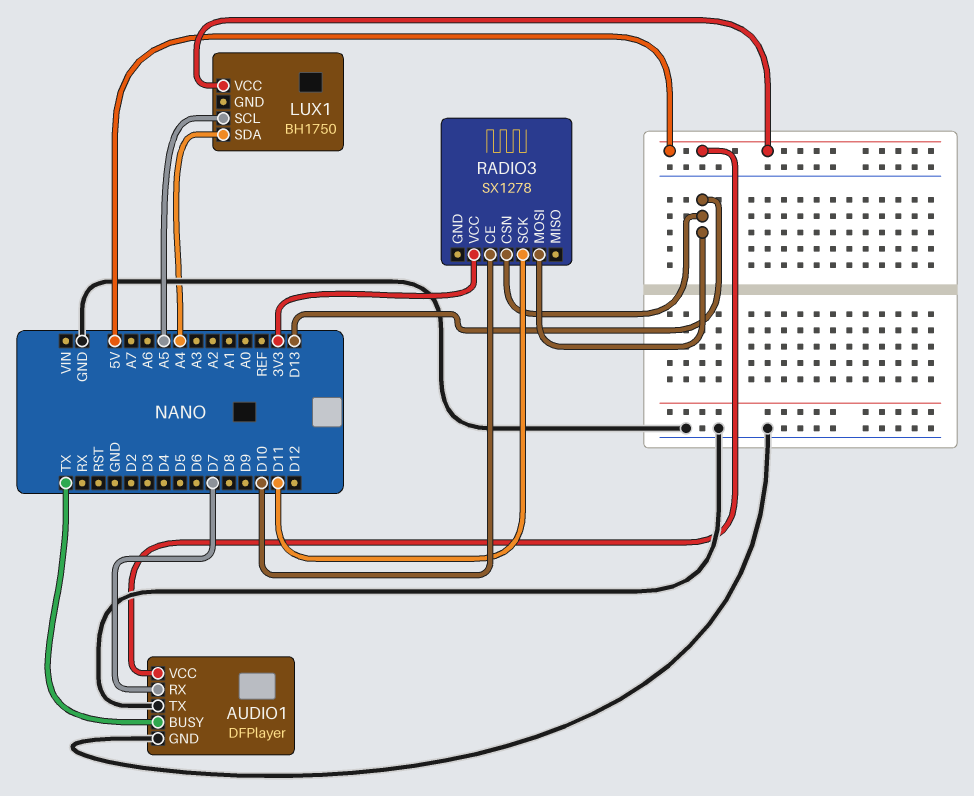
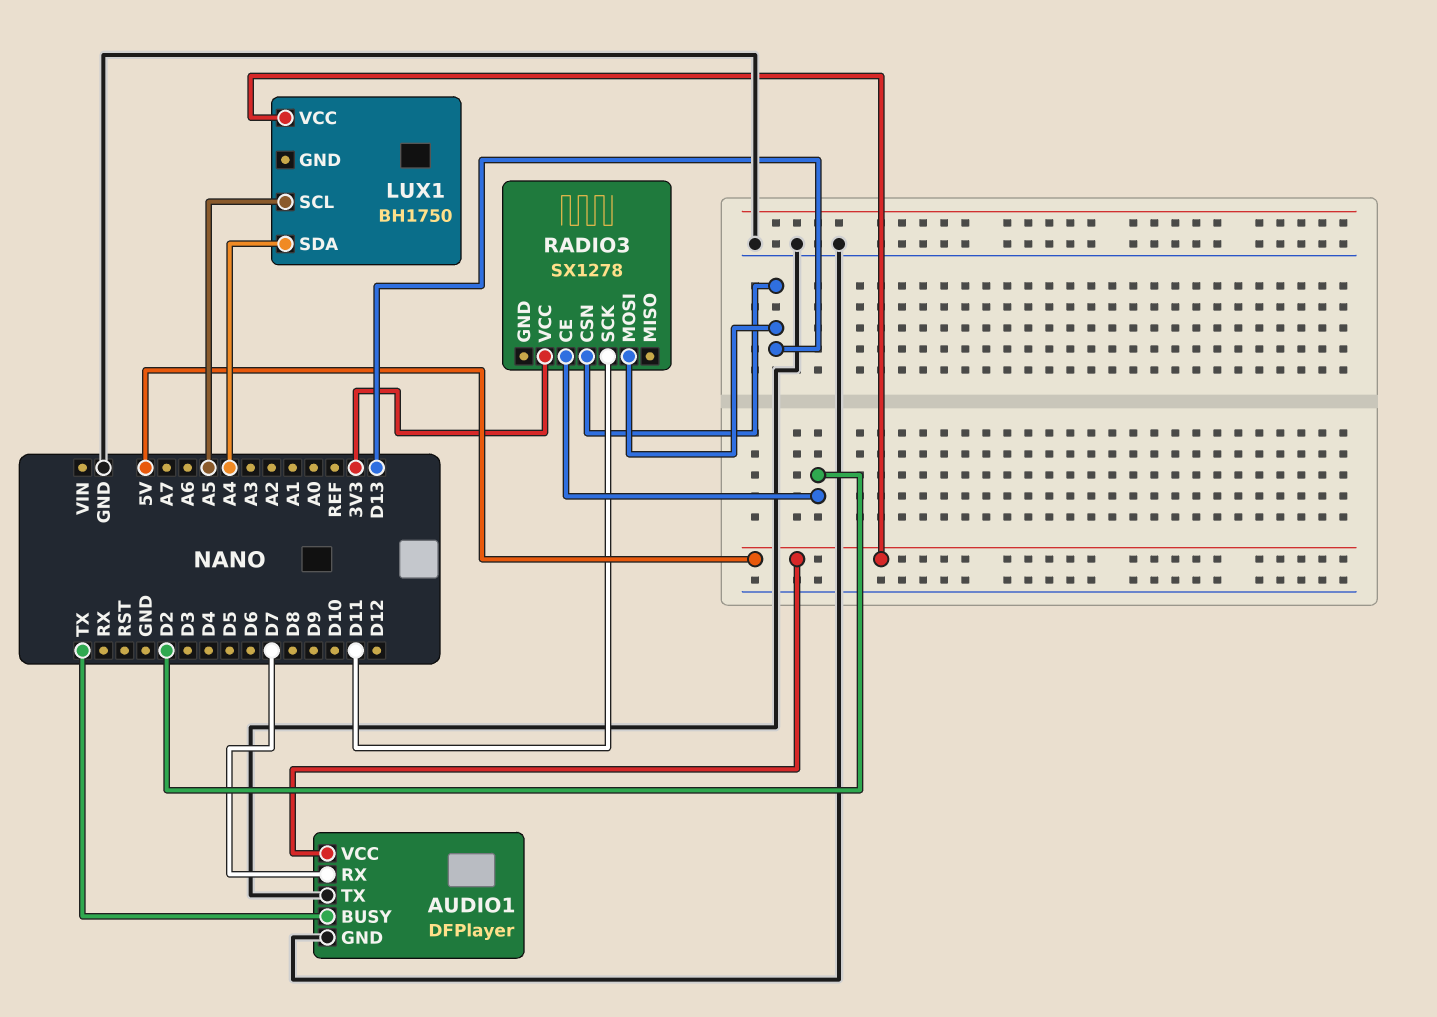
RADIO3 pin CE: D10 -> D2

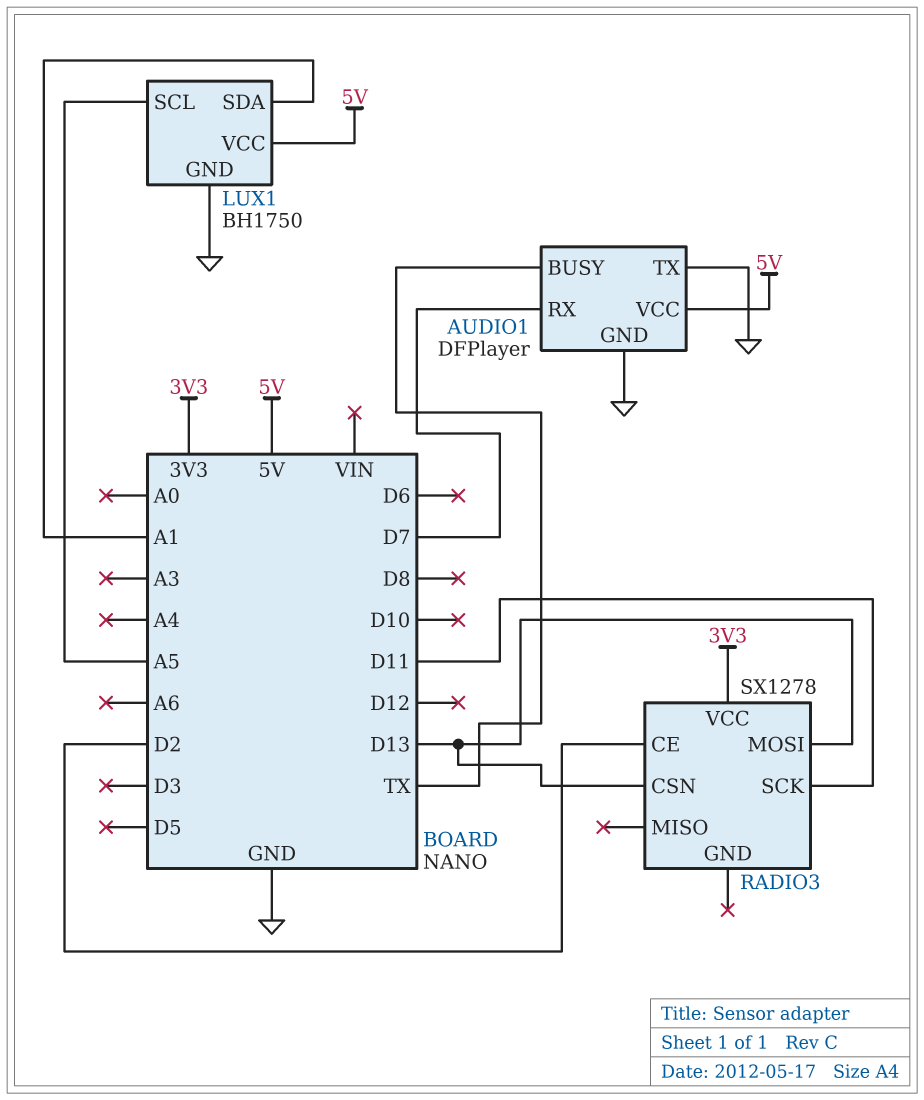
LUX1 pin GND: none -> GND
LUX1 pin SDA: A4 -> A1

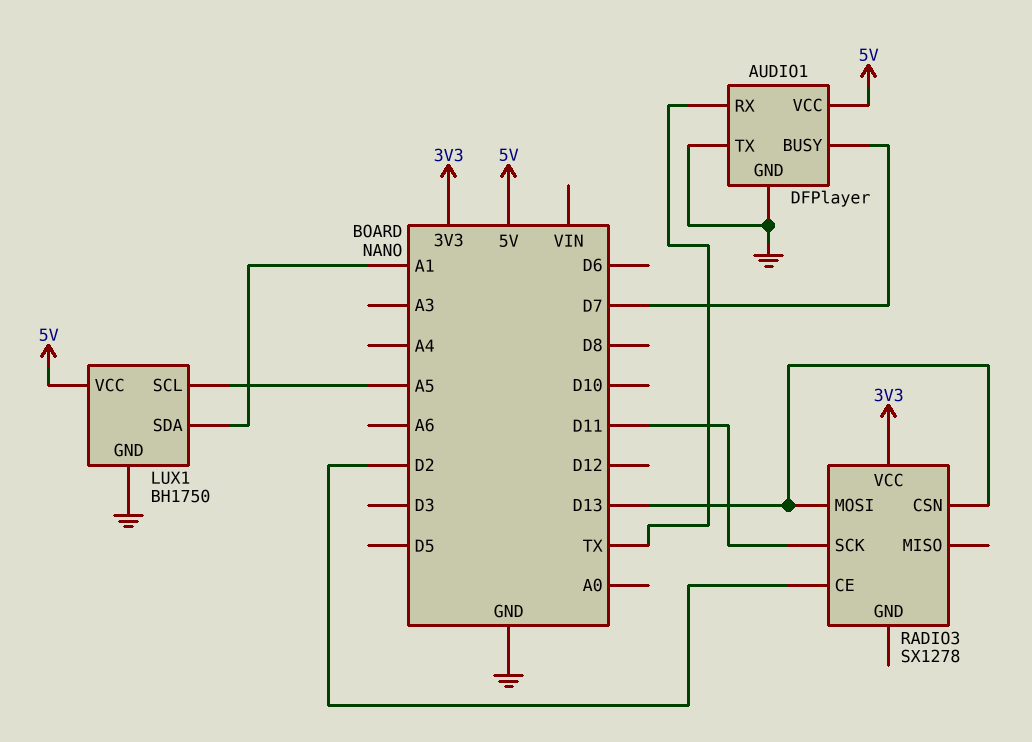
AUDIO1 pin BUSY: TX -> D7
AUDIO1 pin RX: D7 -> TX

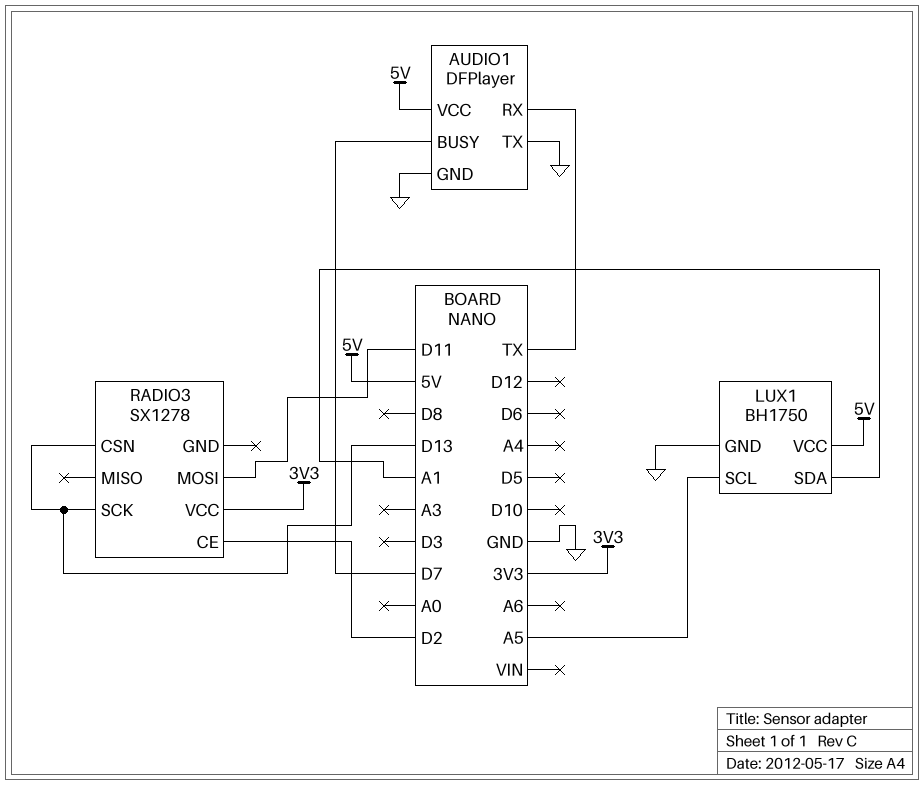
RADIO3 pin MOSI: D13 -> D11
RADIO3 pin SCK: D11 -> D13

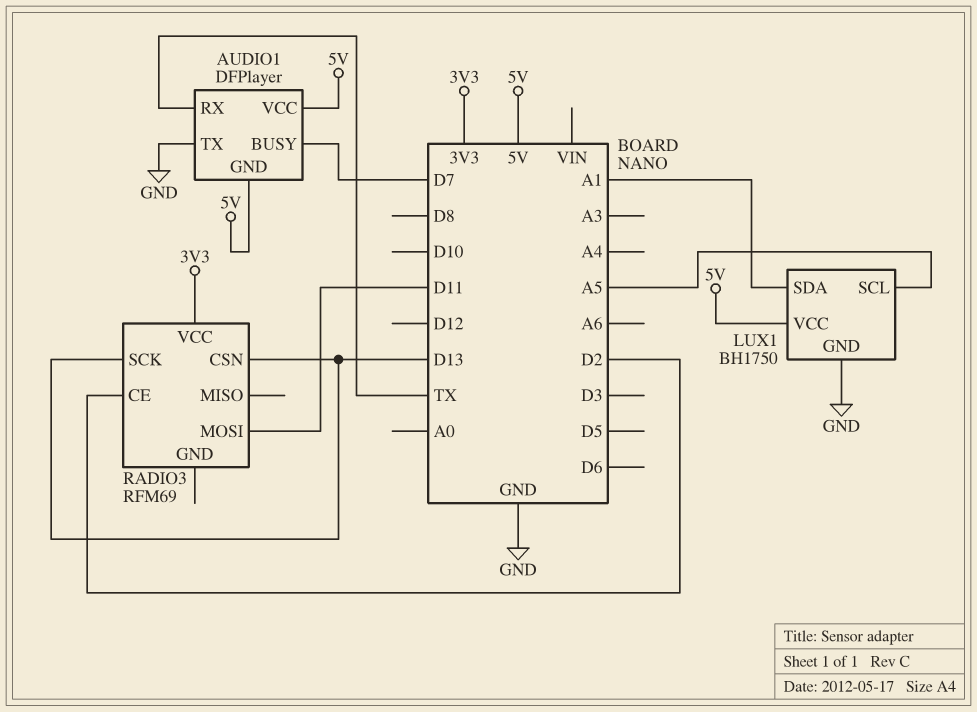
AUDIO1 pin GND: GND -> 5V
RADIO3: SX1278 -> RFM69

